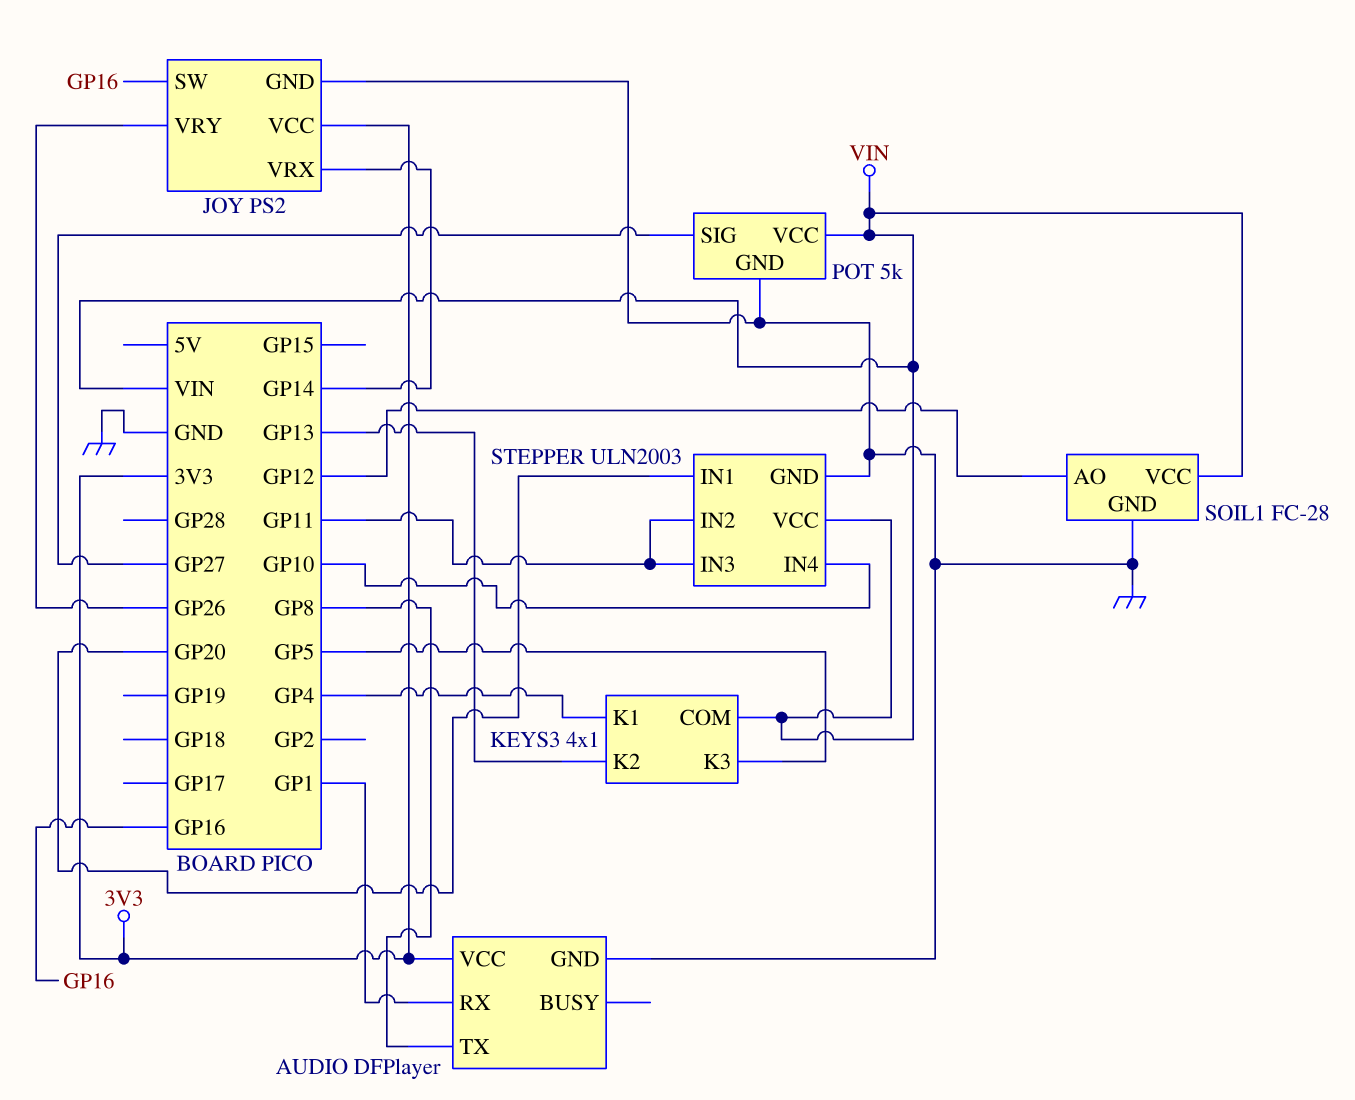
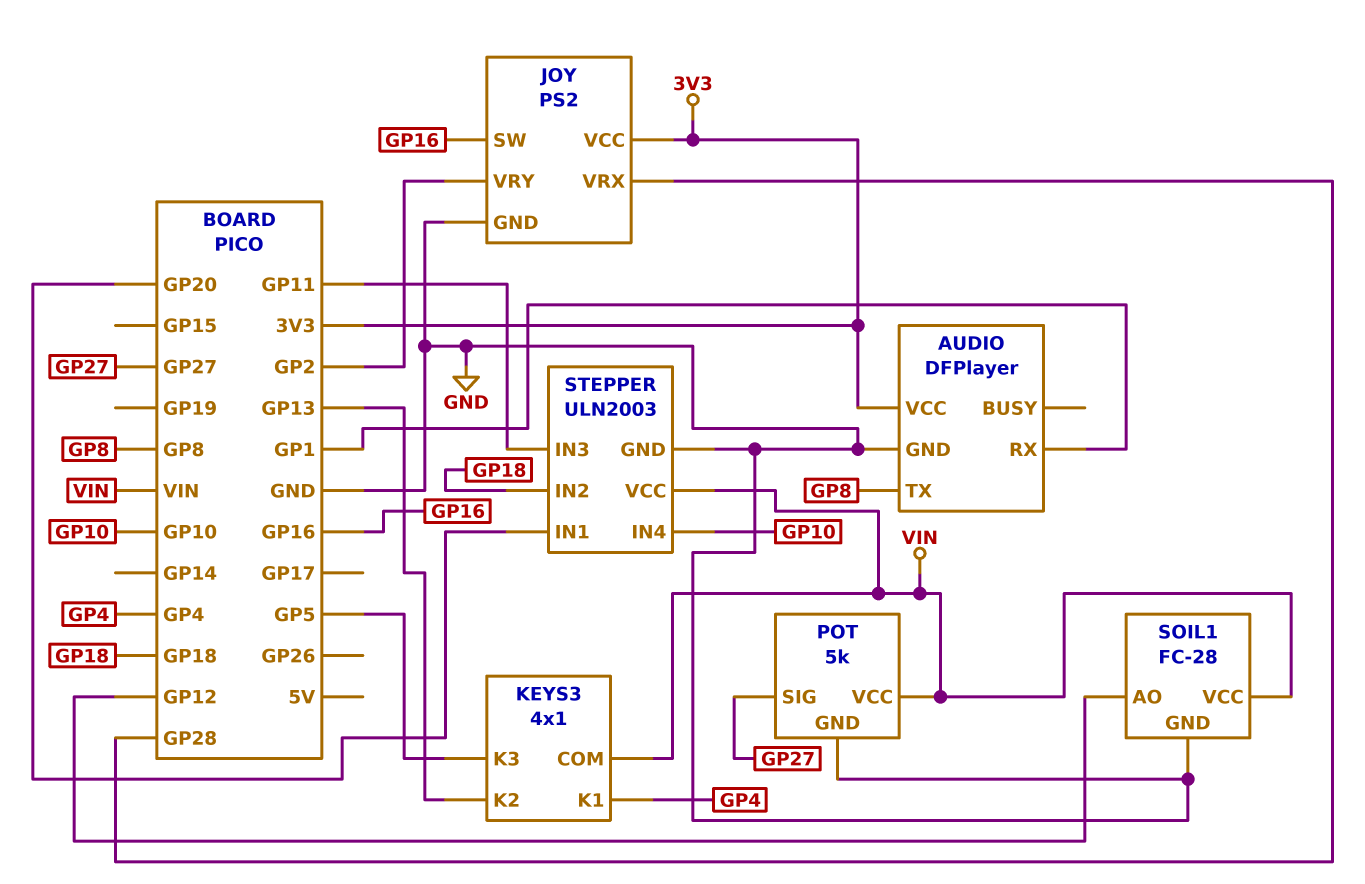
JOY pin VRX: GP14 -> GP28
JOY pin VRY: GP26 -> GP2
STEPPER pin IN2: GP11 -> GP18

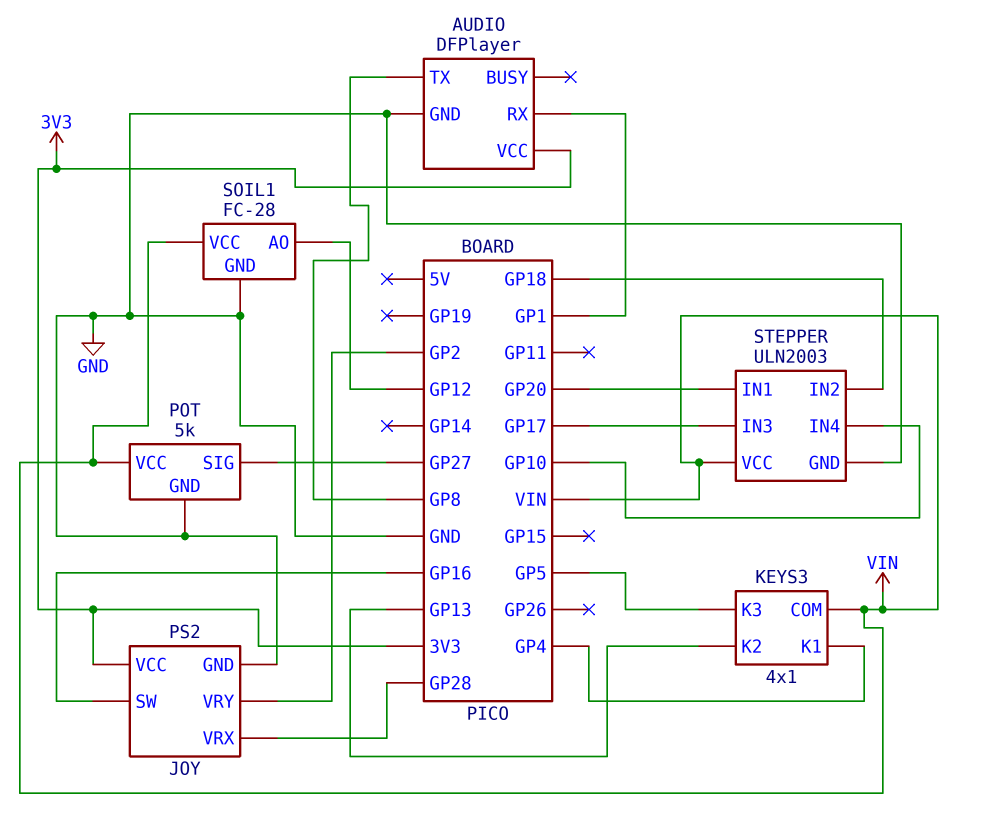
STEPPER pin IN3: GP11 -> GP17

